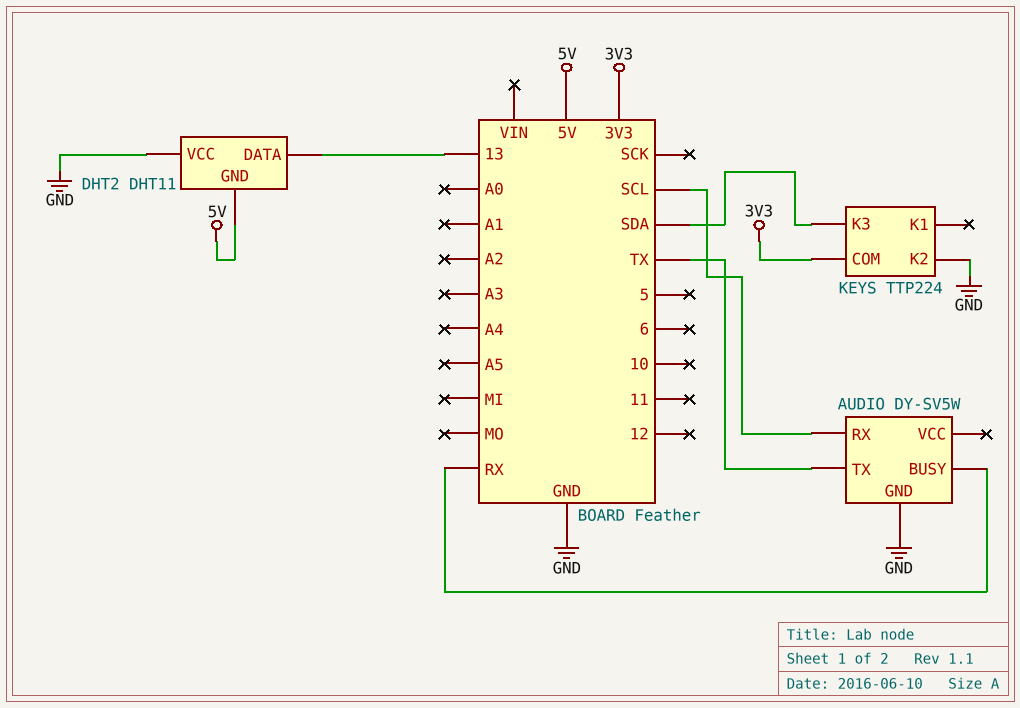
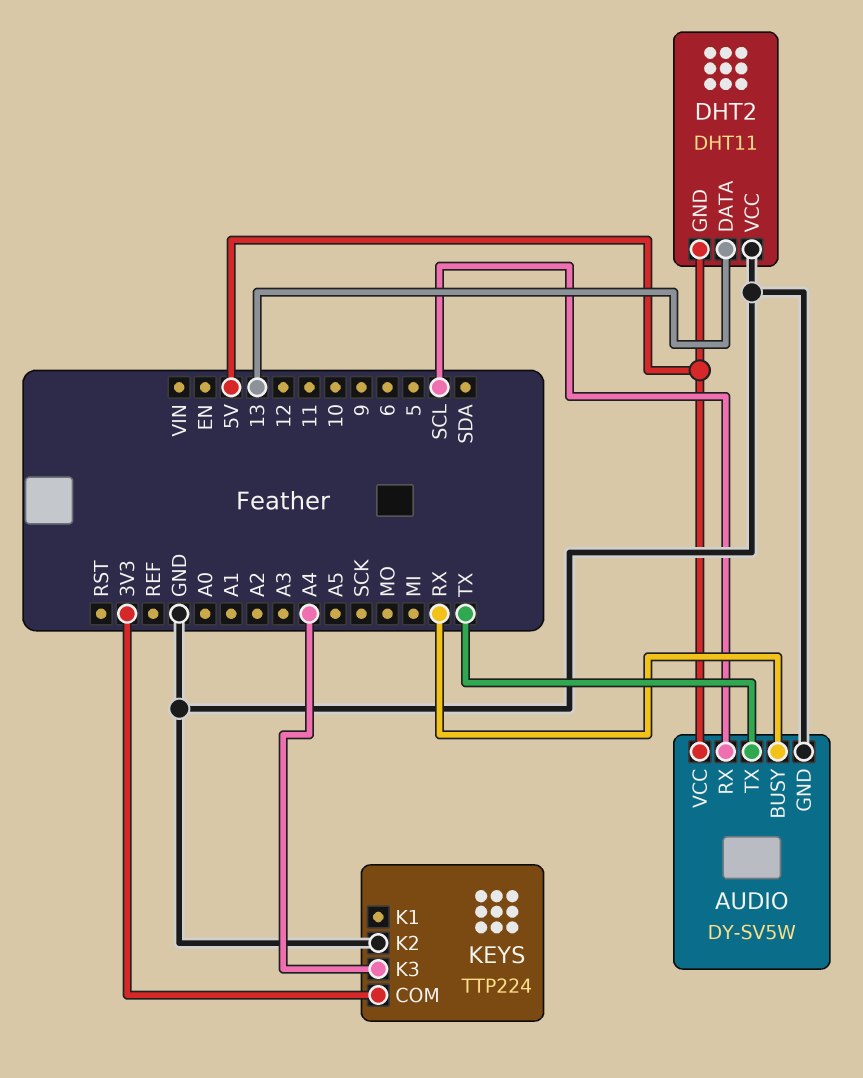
AUDIO pin VCC: none -> 5V
KEYS pin K3: SDA -> A4

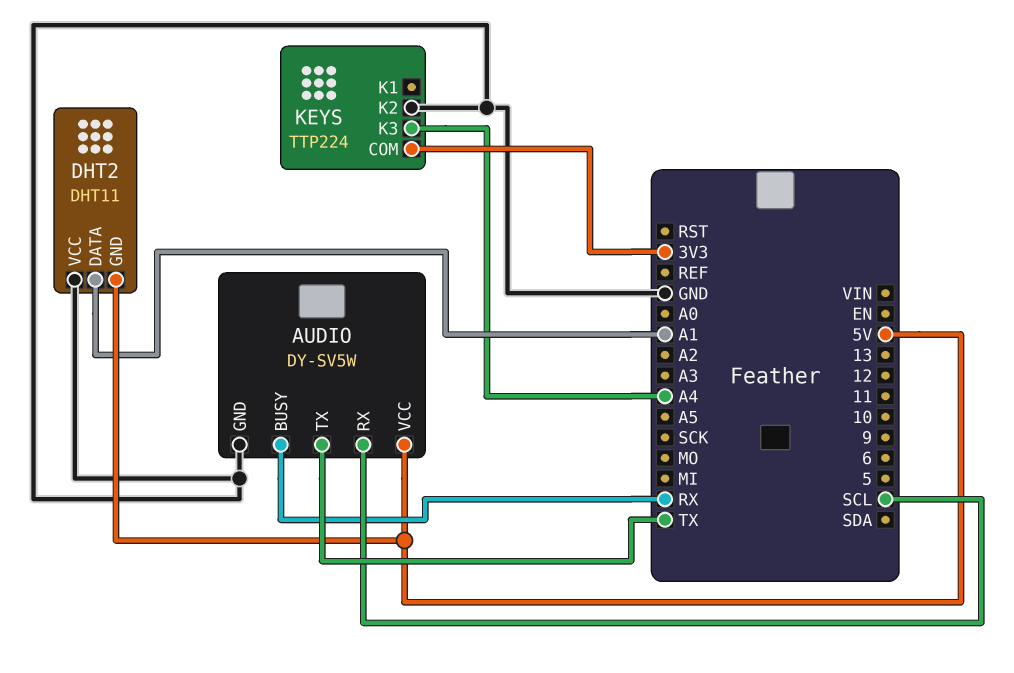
DHT2 pin DATA: 13 -> A1

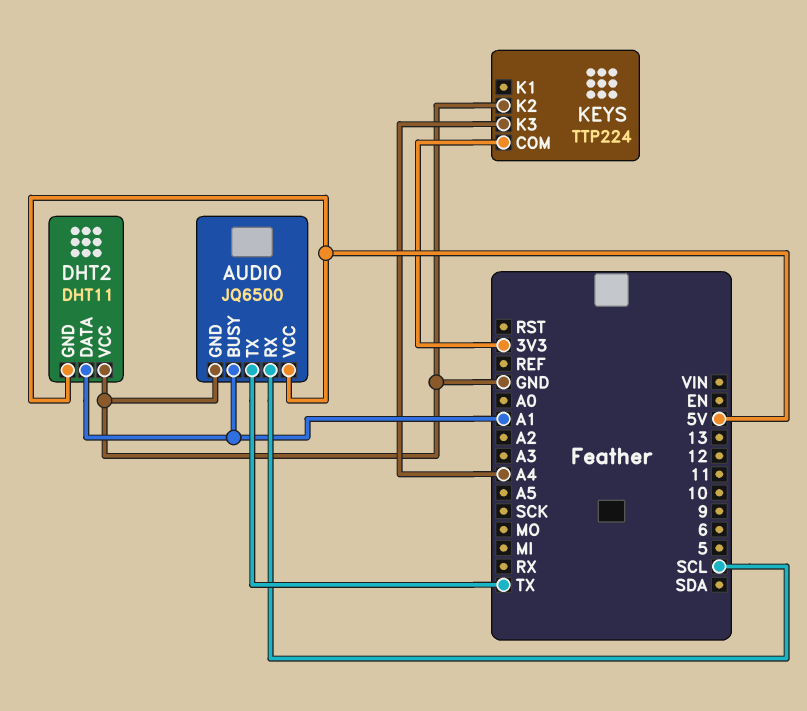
AUDIO: DY-SV5W -> JQ6500
AUDIO pin BUSY: RX -> A1

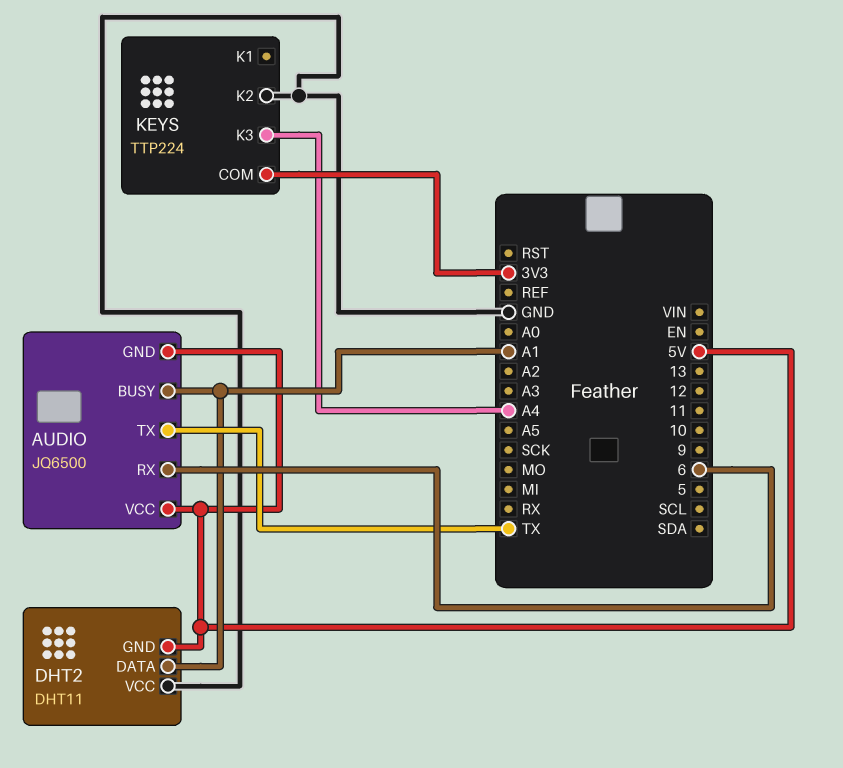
AUDIO pin GND: GND -> 5V
AUDIO pin RX: SCL -> 6

